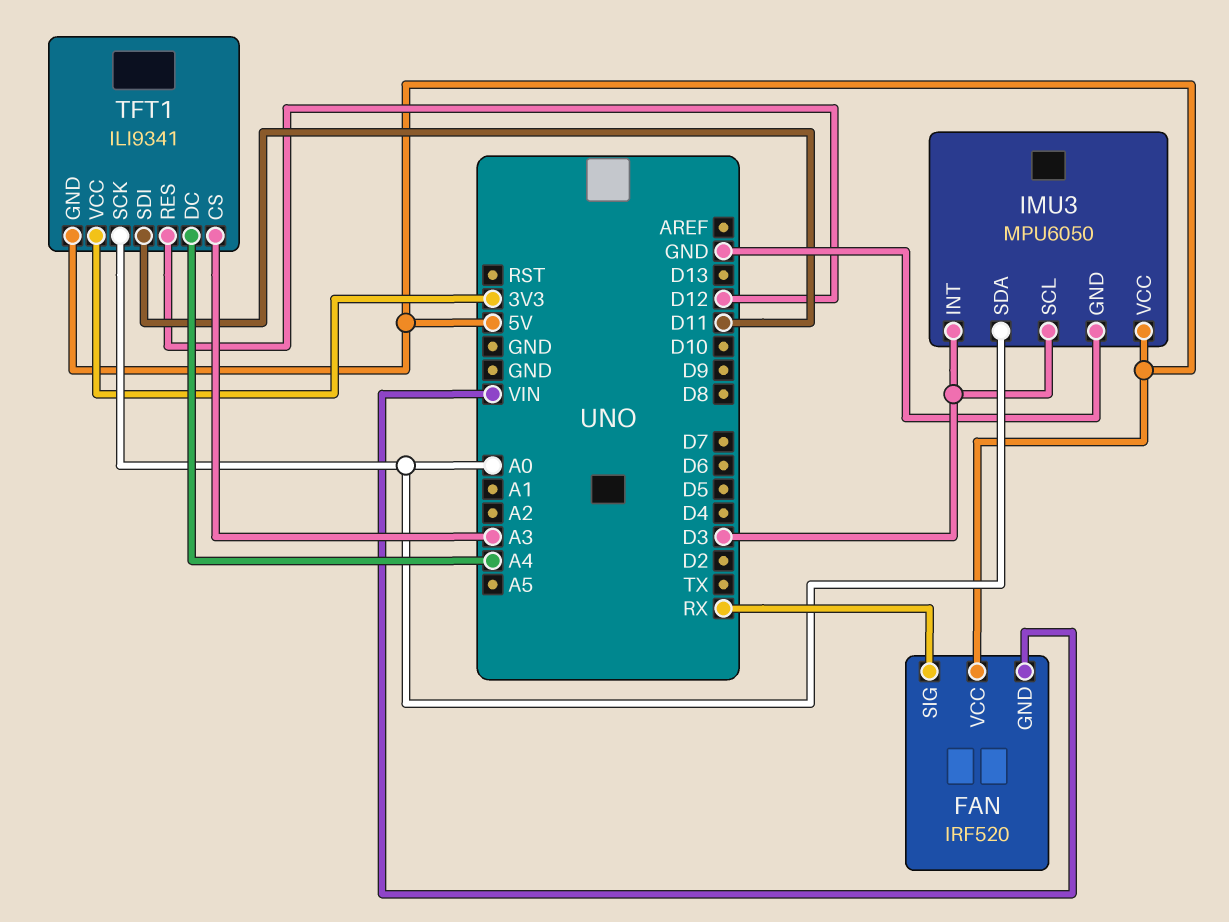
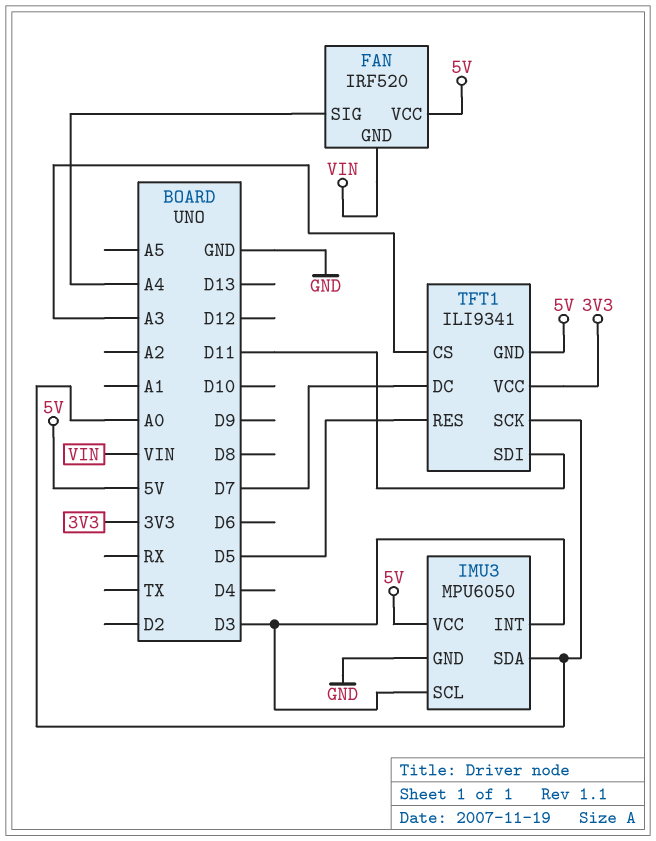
FAN pin SIG: RX -> A4
TFT1 pin DC: A4 -> D7
TFT1 pin RES: D12 -> D5

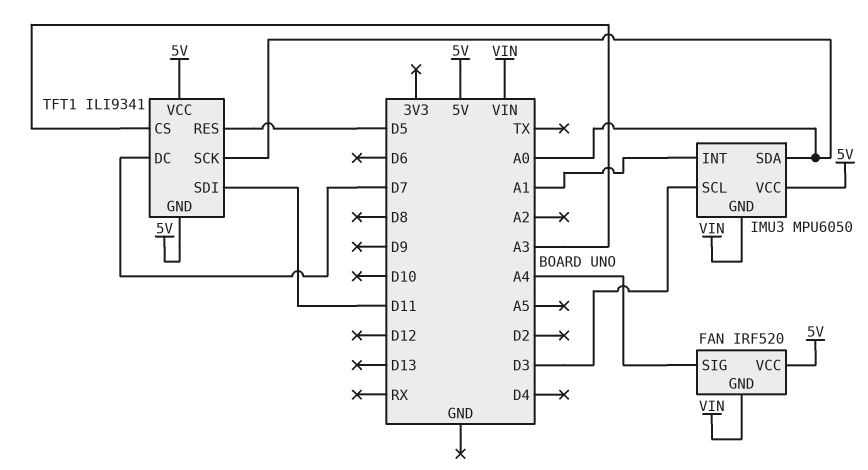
IMU3 pin GND: GND -> VIN
IMU3 pin INT: D3 -> A1
TFT1 pin VCC: 3V3 -> 5V

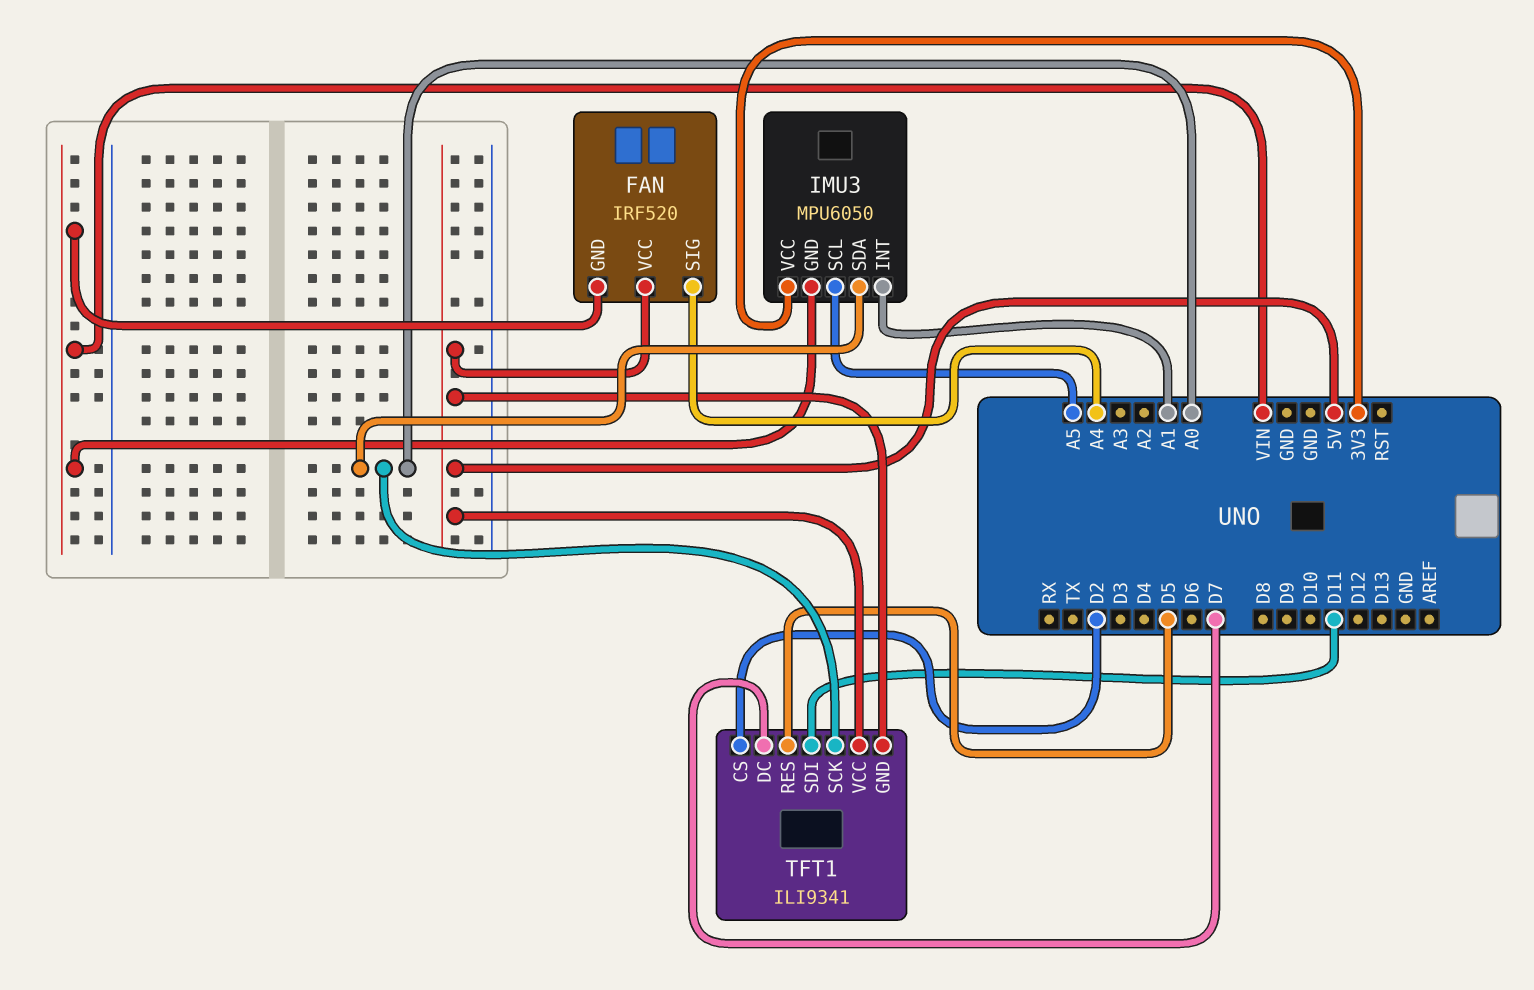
IMU3 pin SCL: D3 -> A5
IMU3 pin VCC: 5V -> 3V3
TFT1 pin CS: A3 -> D2

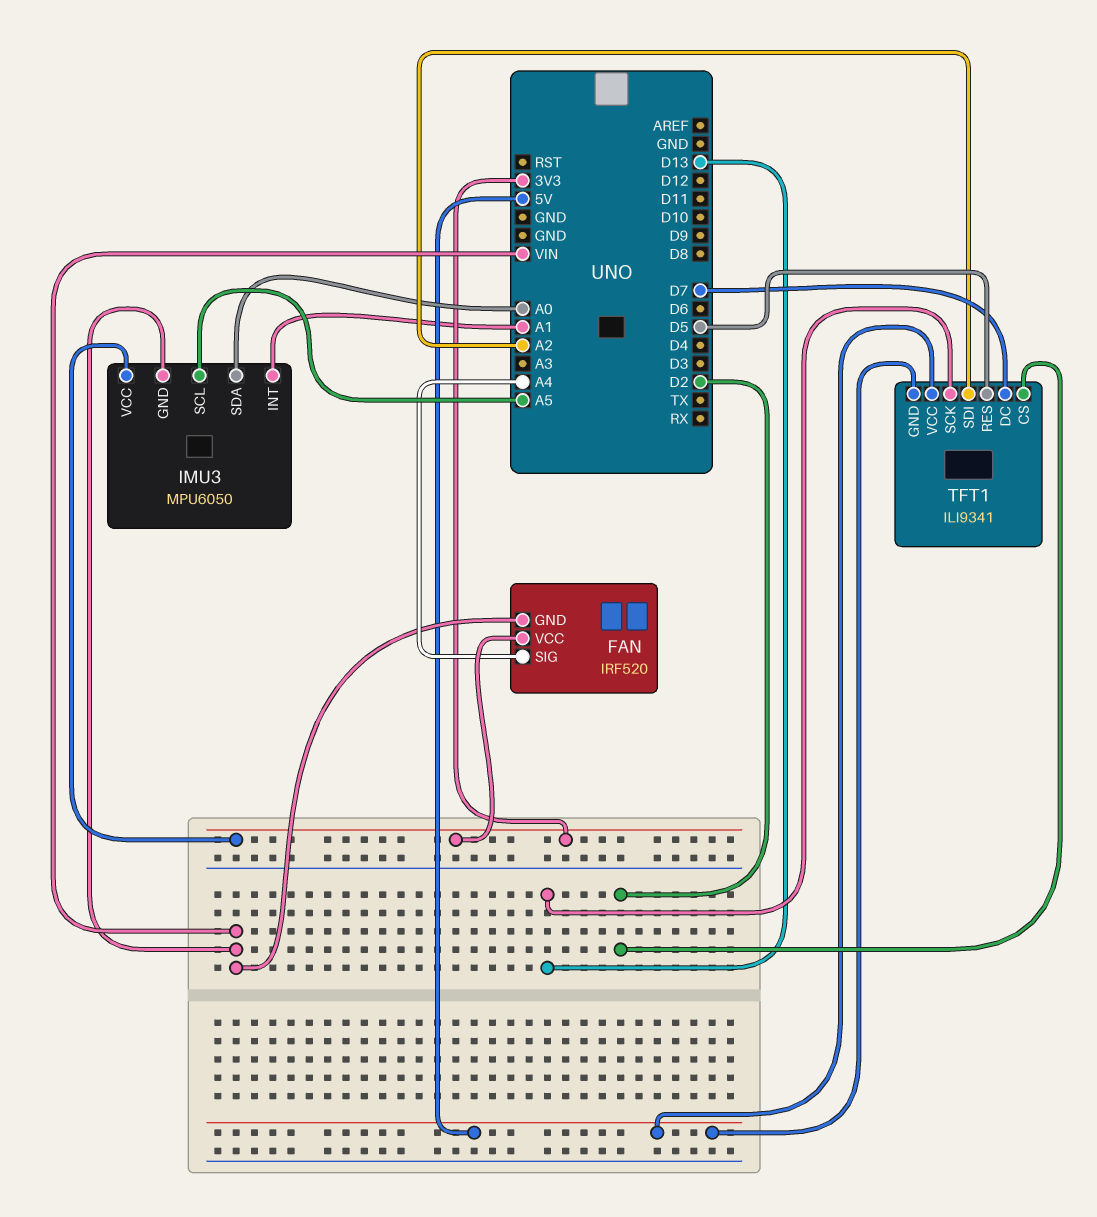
FAN pin VCC: 5V -> 3V3
TFT1 pin SCK: A0 -> D13
TFT1 pin SDI: D11 -> A2

